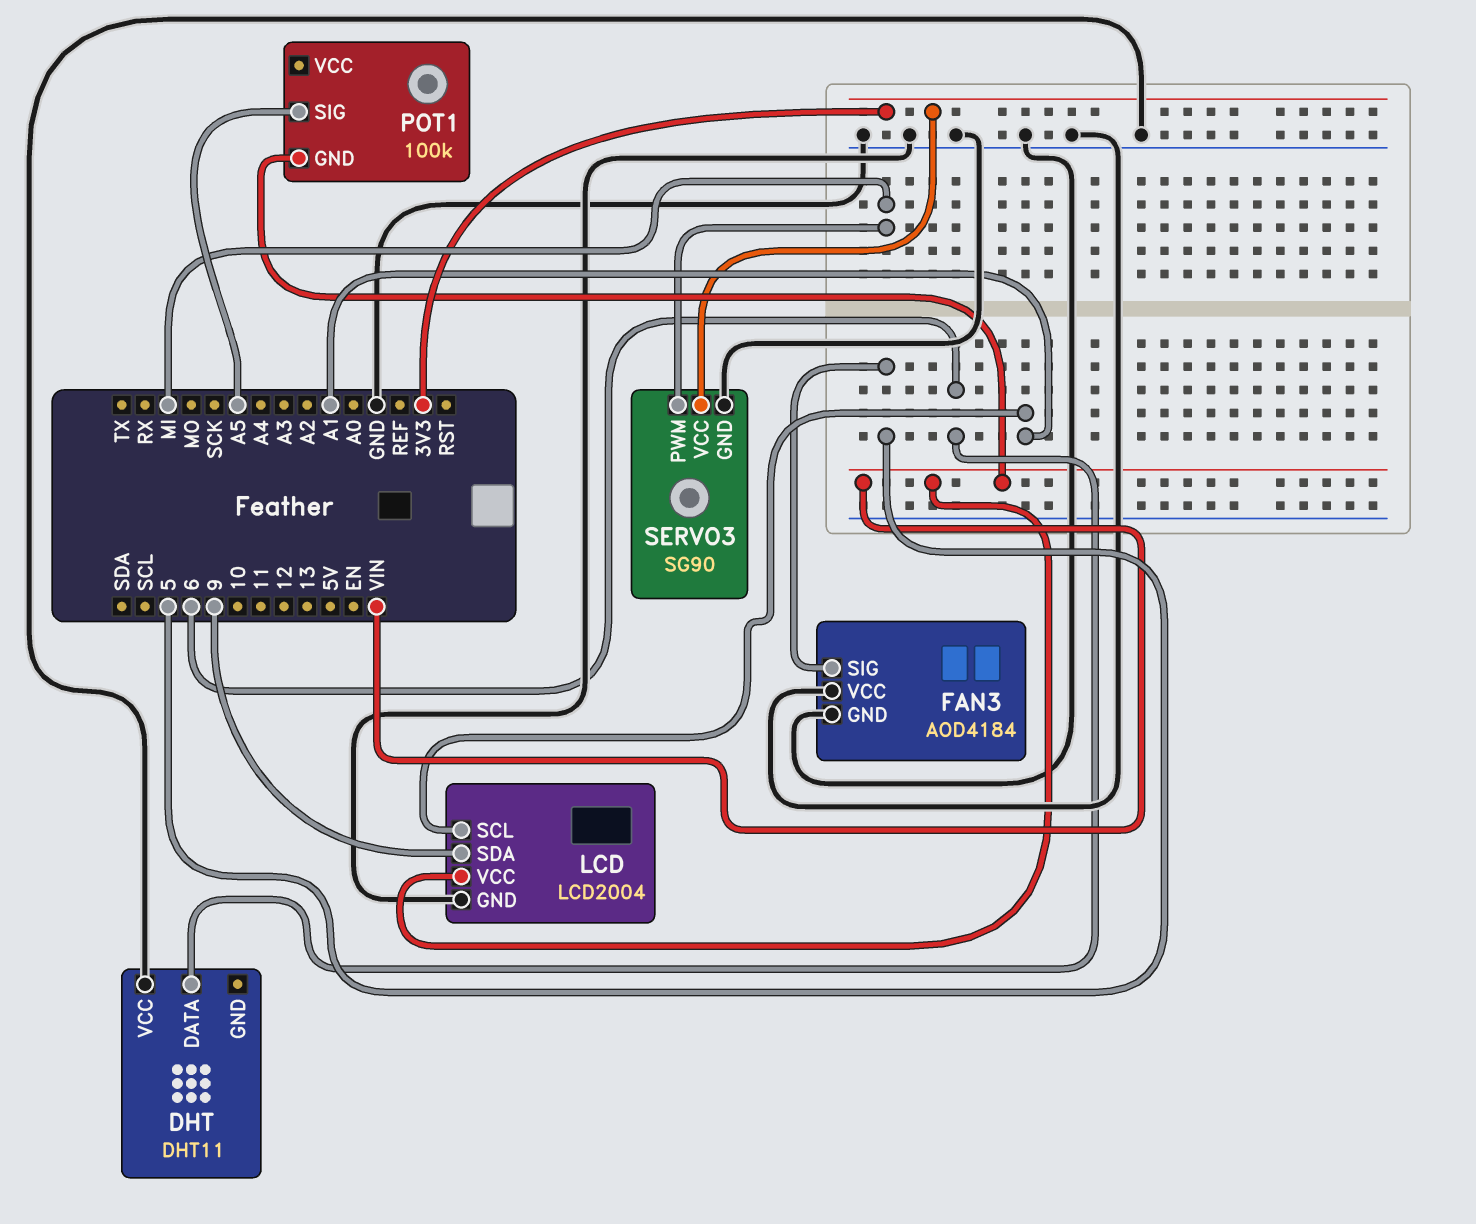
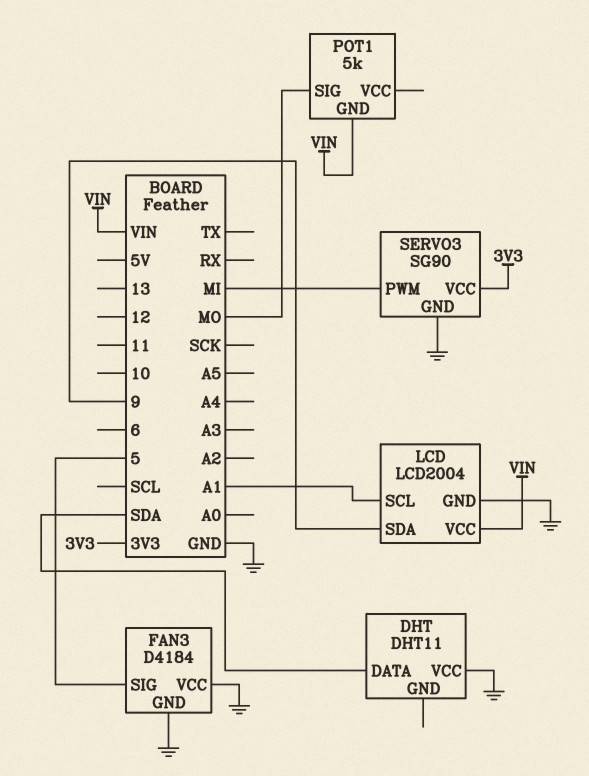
DHT pin DATA: 6 -> SDA
FAN3: AOD4184 -> D4184
POT1: 100k -> 5k
POT1 pin SIG: A5 -> MO

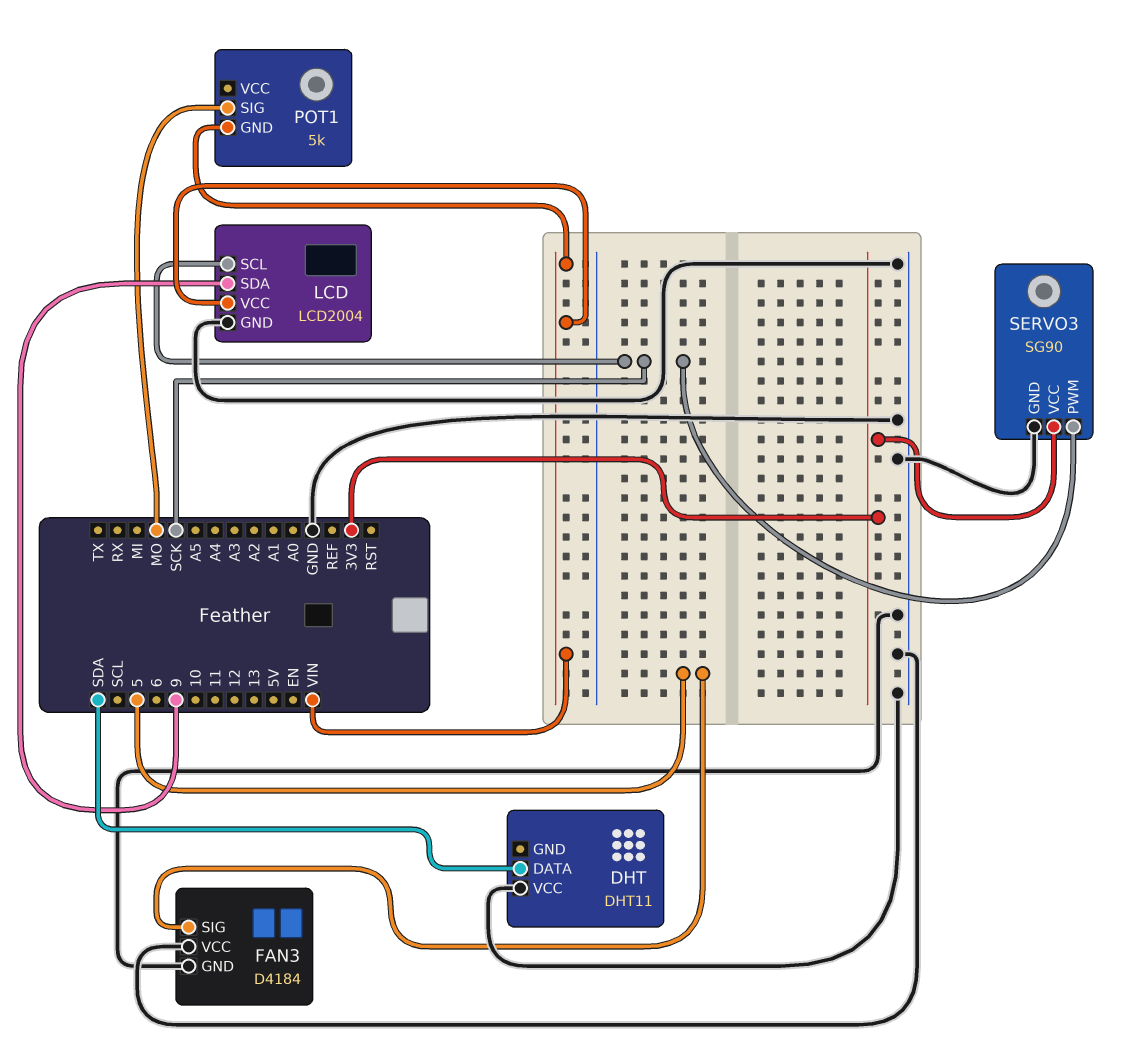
LCD pin SCL: A1 -> SCK
SERVO3 pin PWM: MI -> SCK

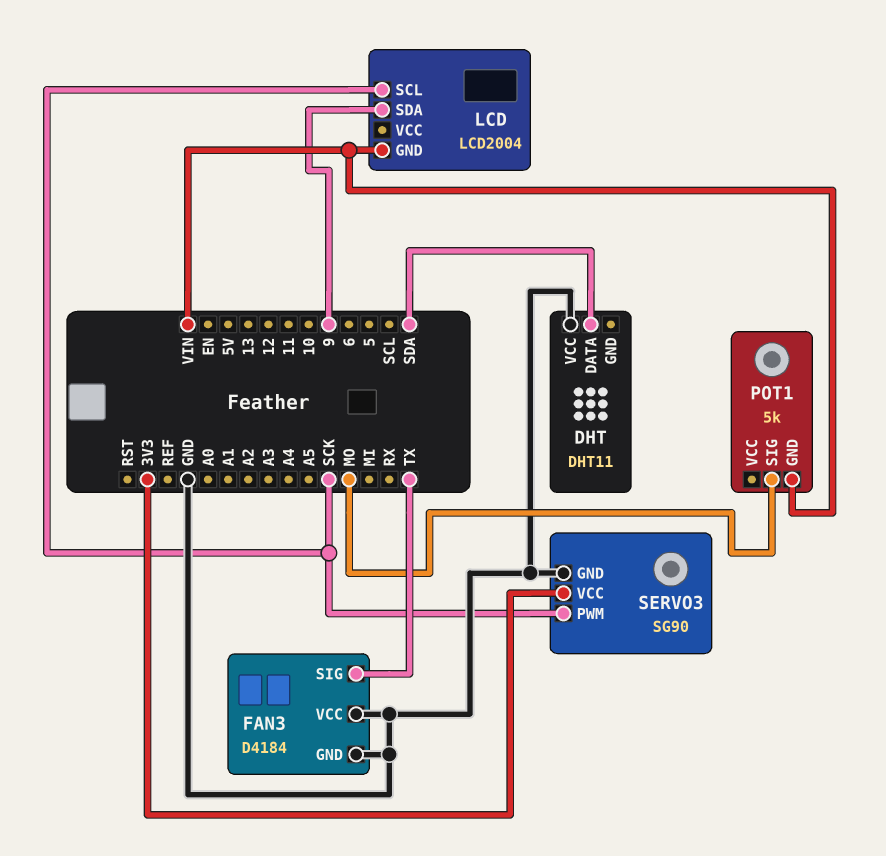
FAN3 pin SIG: 5 -> TX
LCD pin GND: GND -> VIN
LCD pin VCC: VIN -> none

